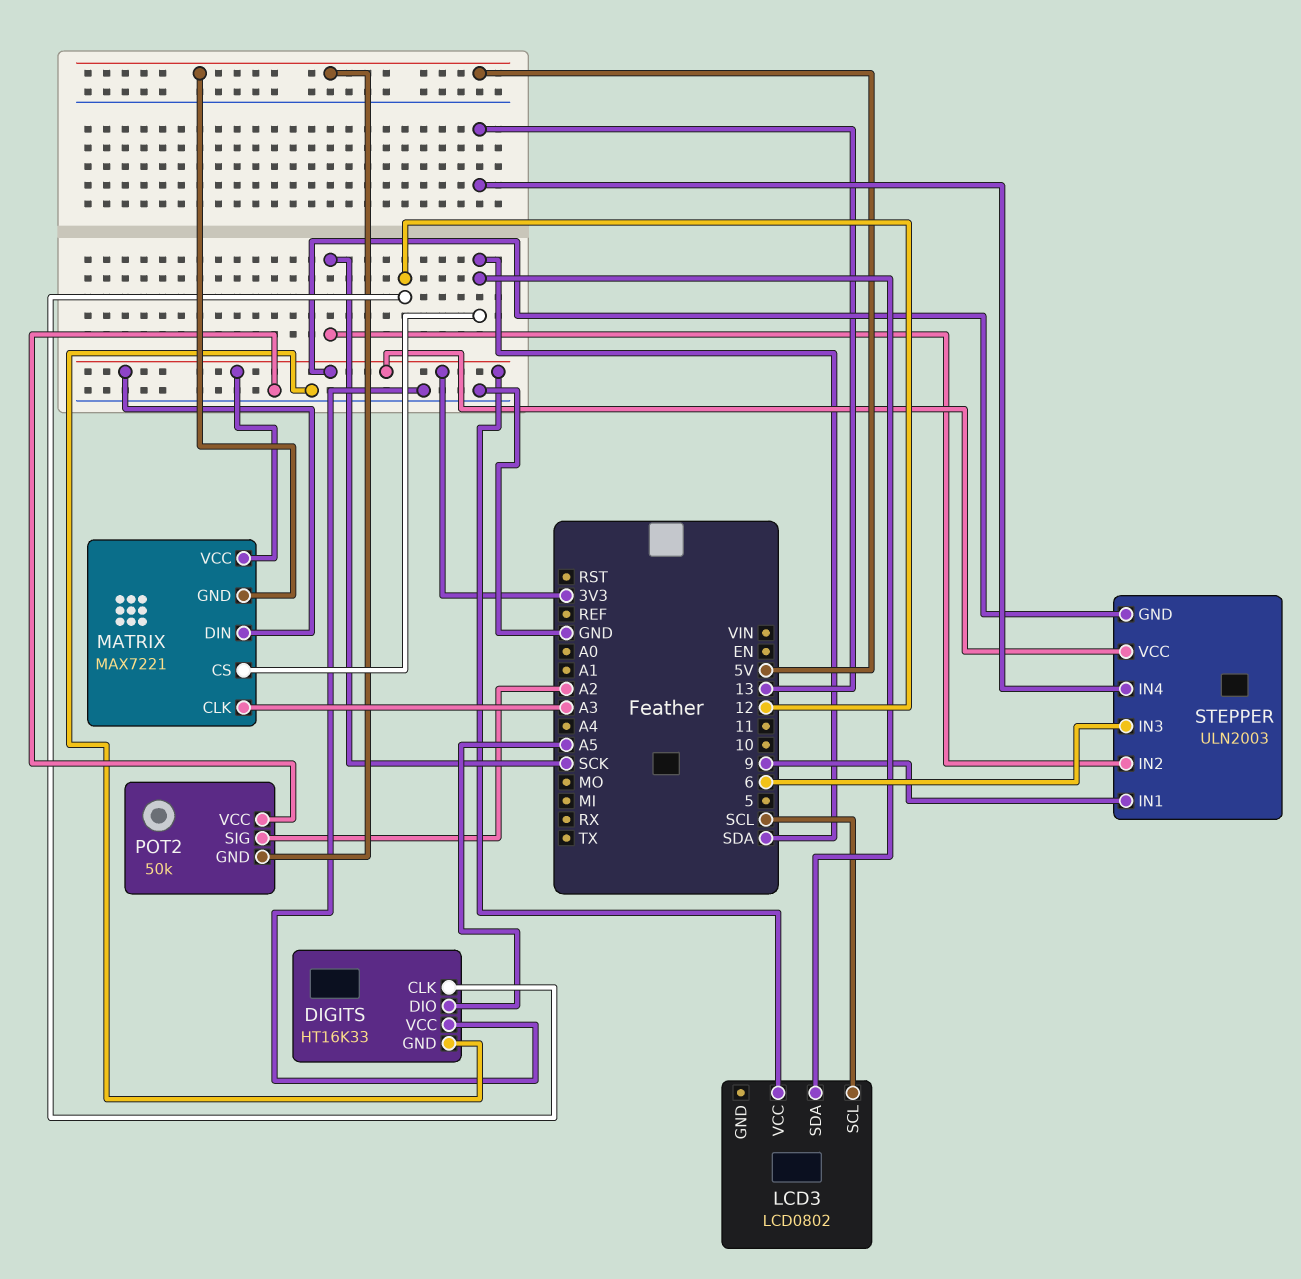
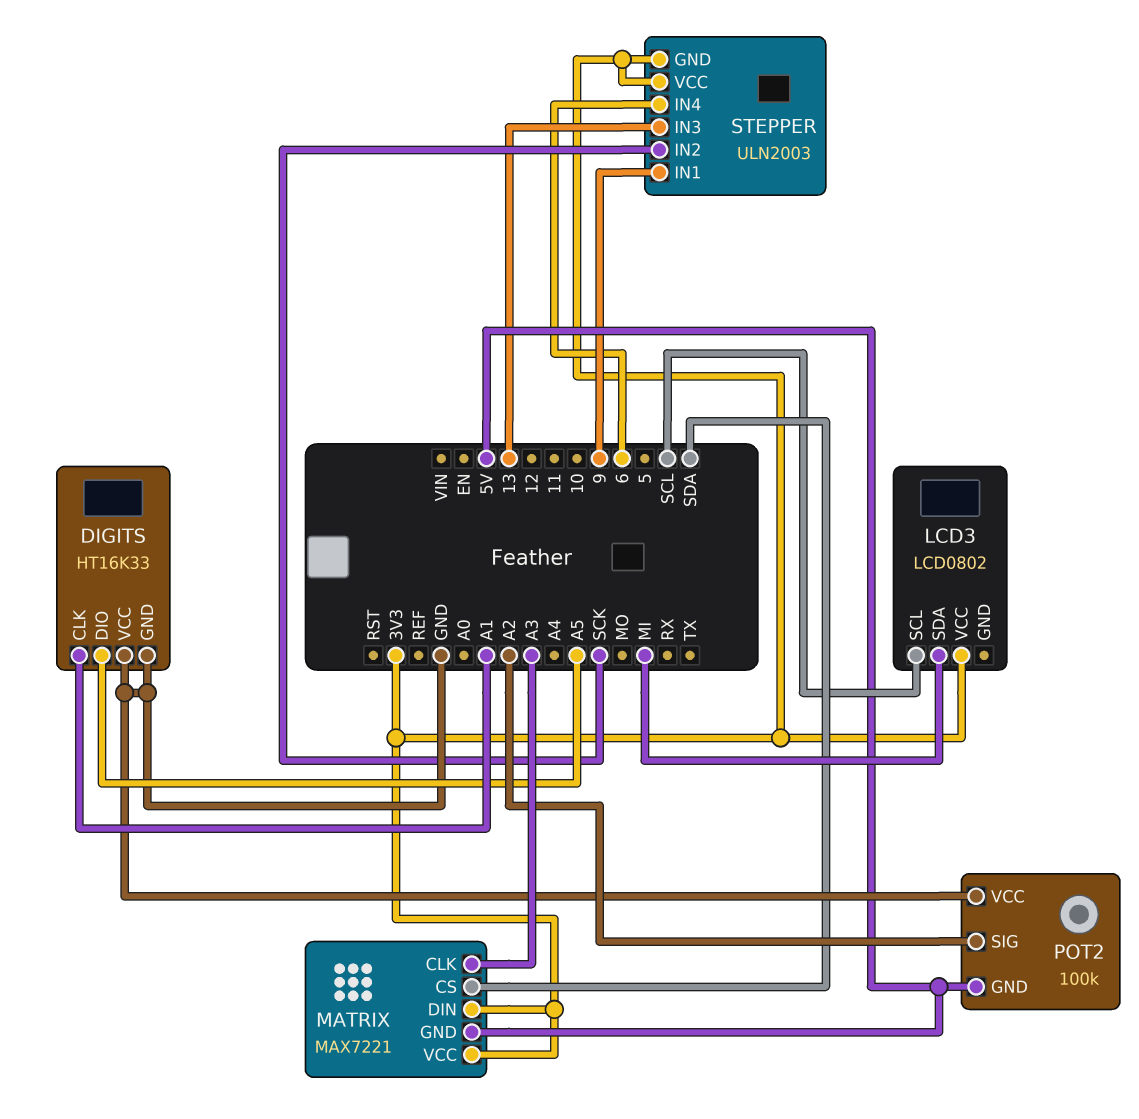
DIGITS pin CLK: 12 -> A1
LCD3 pin SDA: SDA -> MI
POT2: 50k -> 100k
STEPPER pin IN3: 6 -> 13
STEPPER pin IN4: 13 -> 6

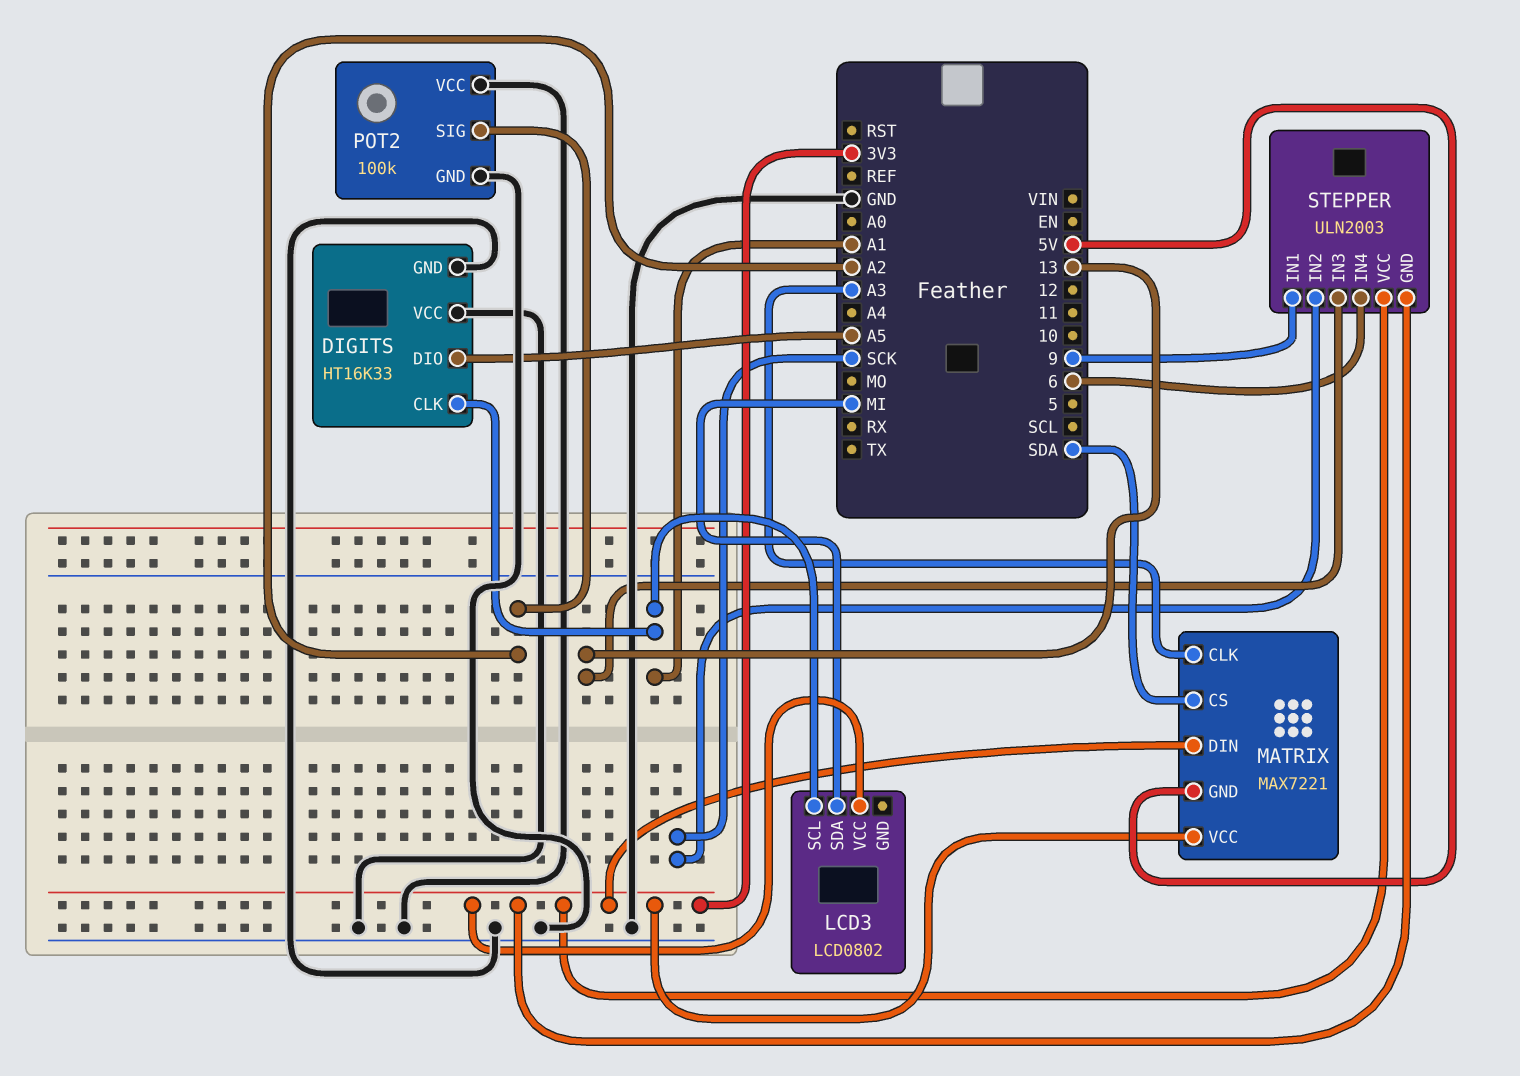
LCD3 pin SCL: SCL -> A1
POT2 pin GND: 5V -> GND

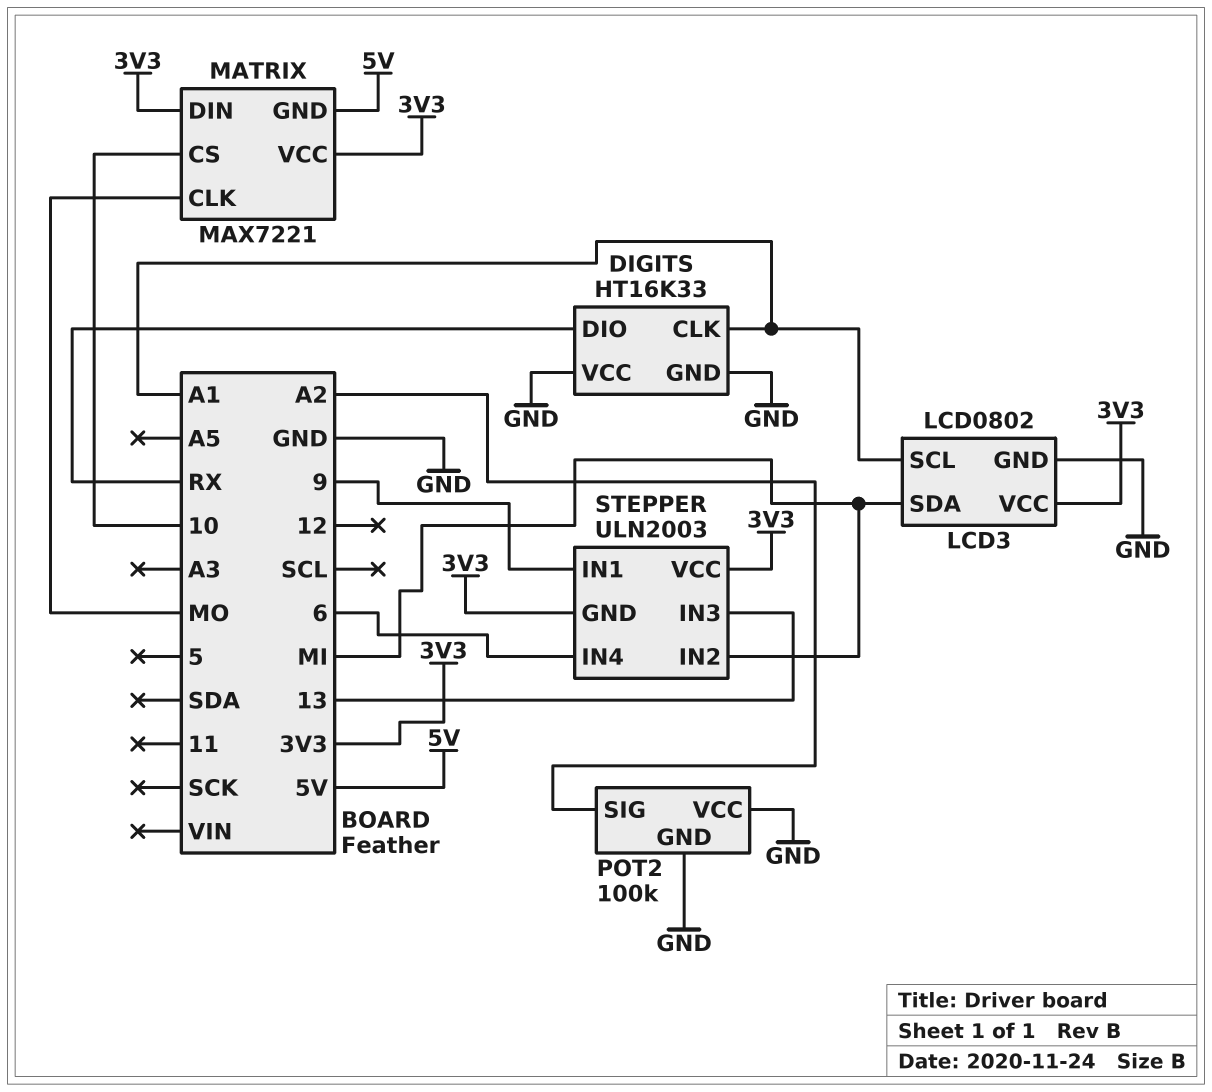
DIGITS pin DIO: A5 -> RX
LCD3 pin GND: none -> GND
MATRIX pin CLK: A3 -> MO
MATRIX pin CS: SDA -> 10
STEPPER pin IN2: SCK -> MI

